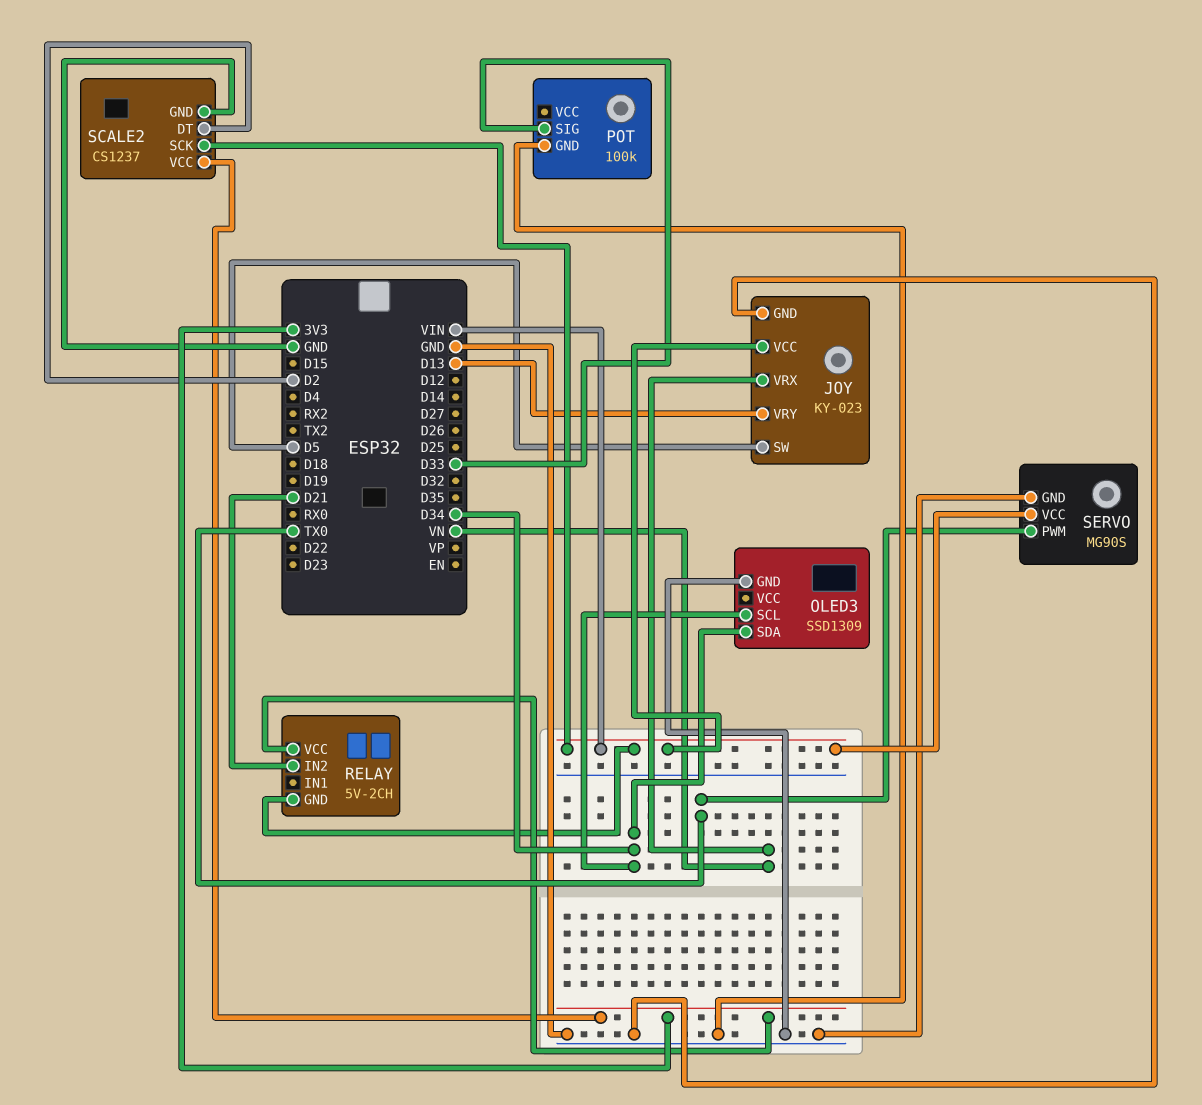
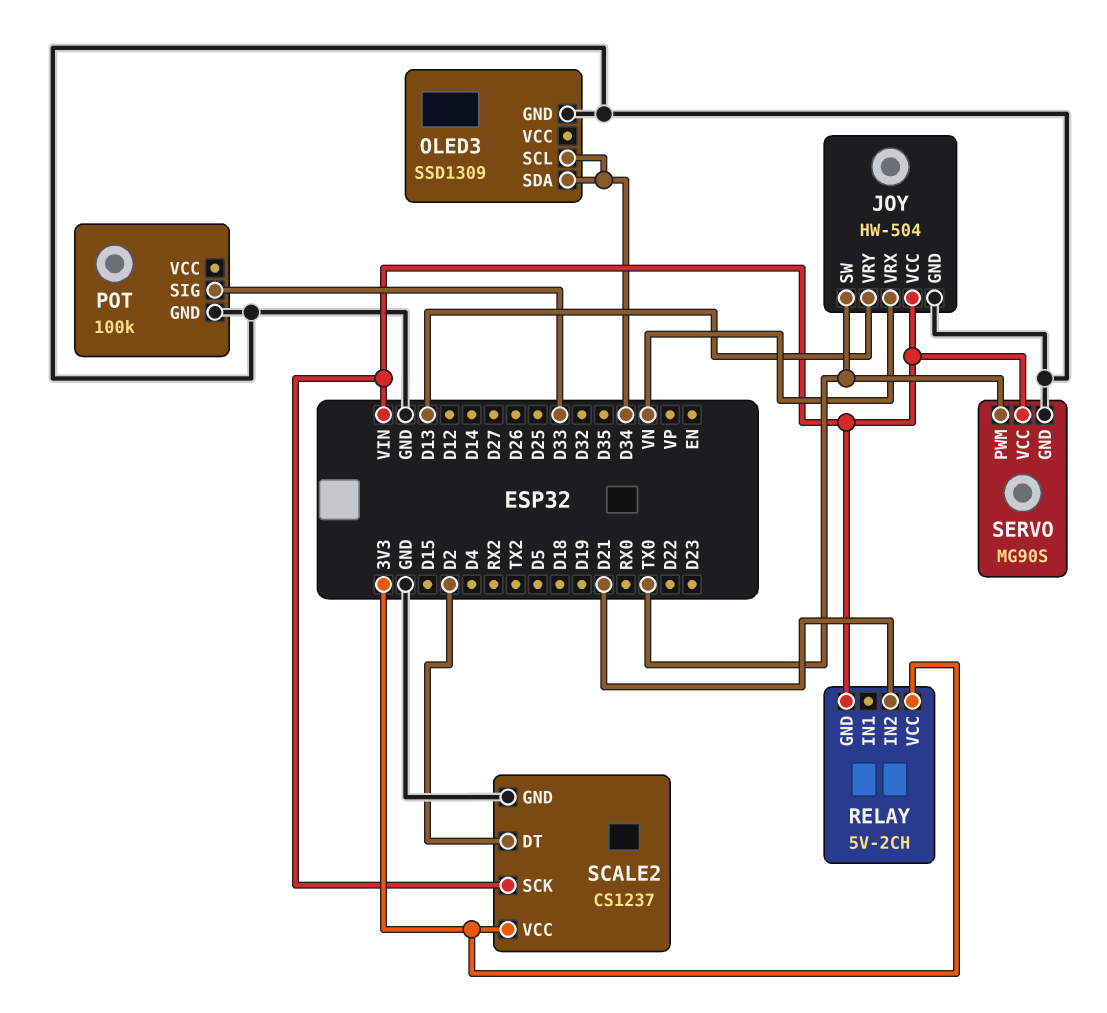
JOY: KY-023 -> HW-504
JOY pin SW: D5 -> TX0

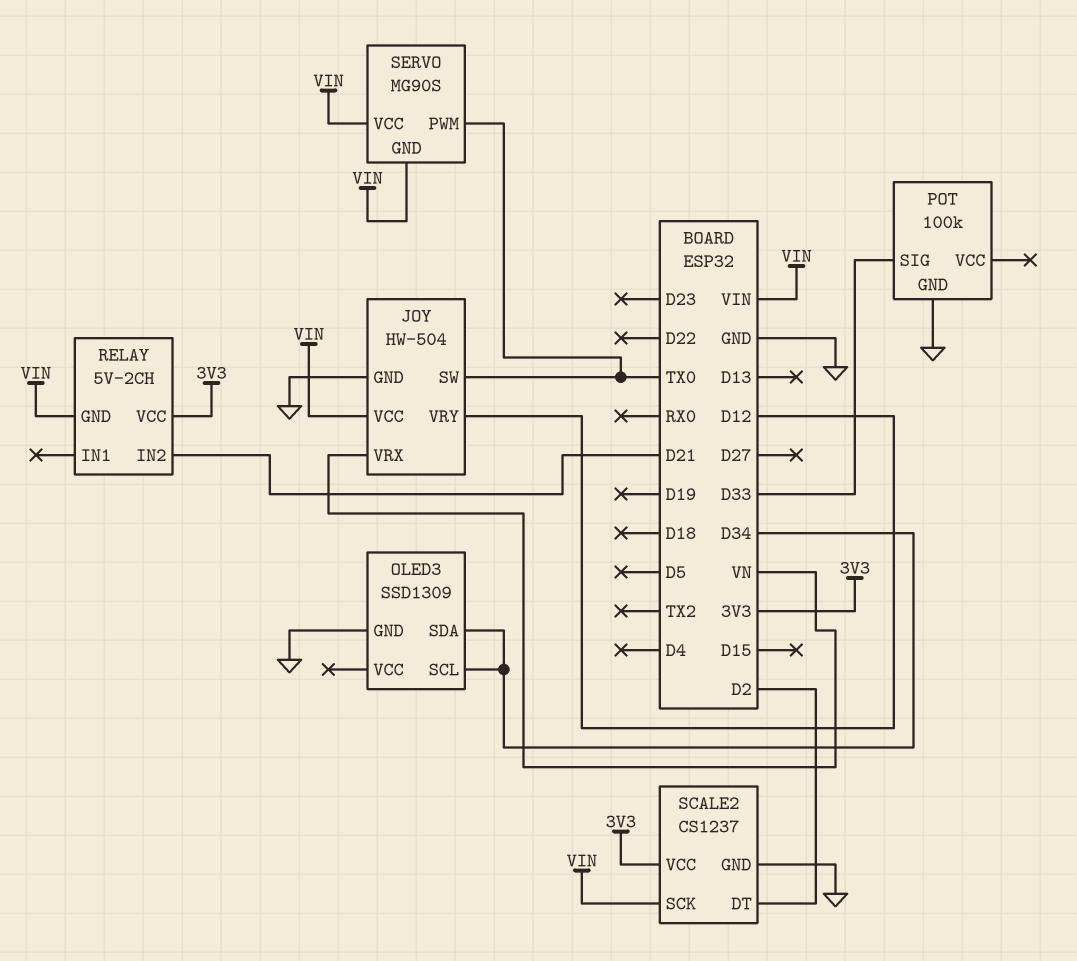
JOY pin VRY: D13 -> D12
SERVO pin GND: GND -> VIN

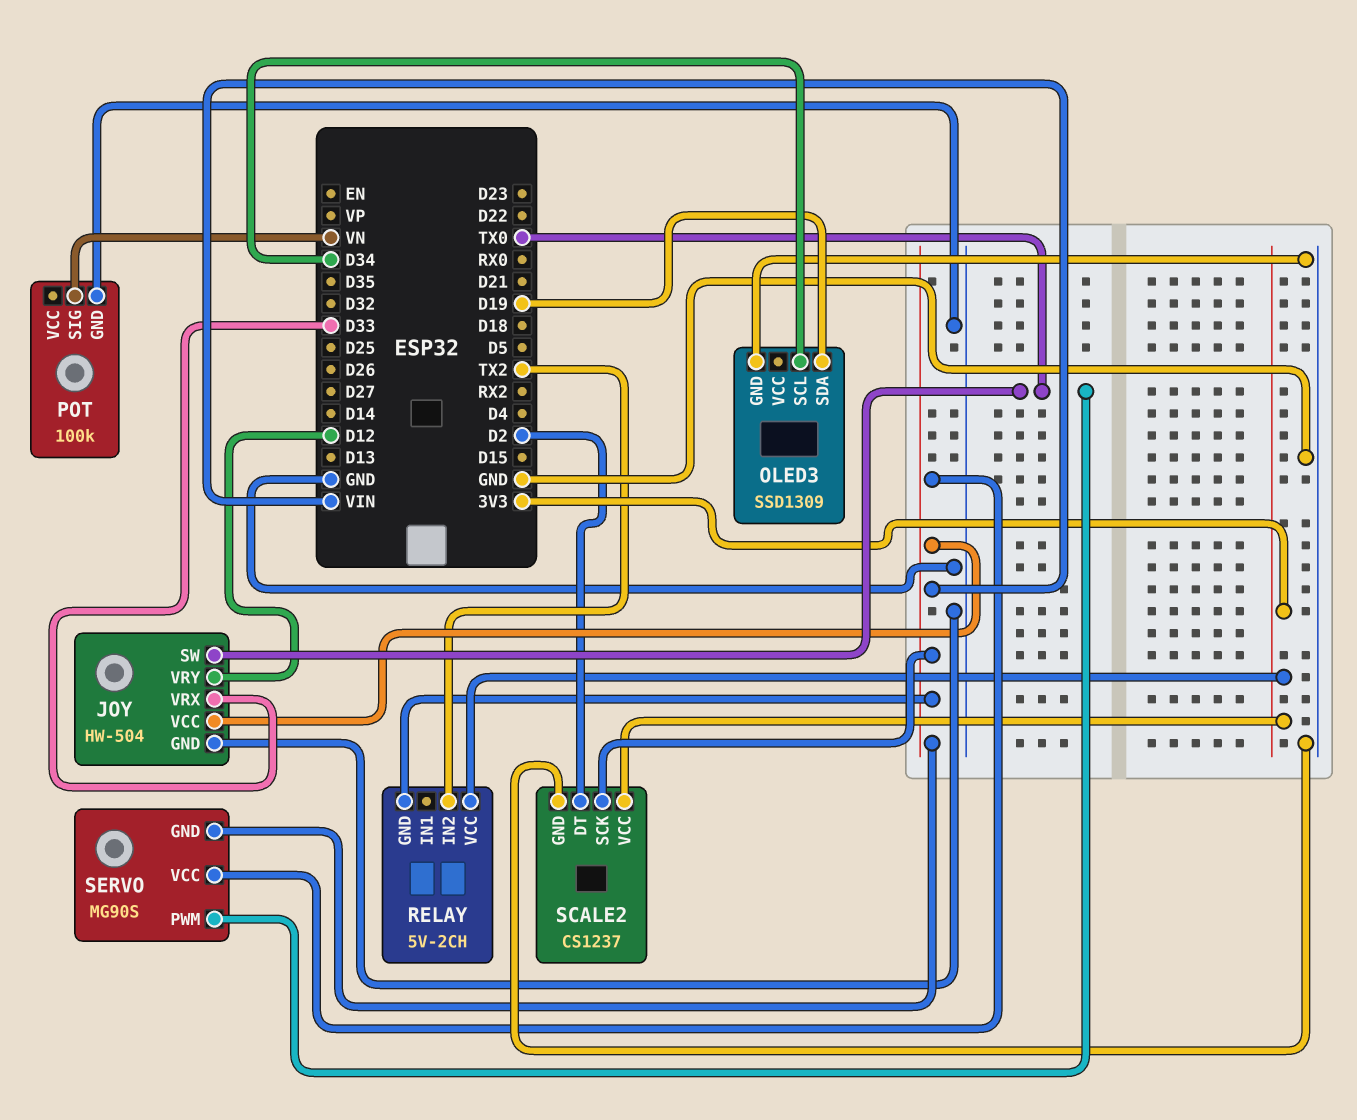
JOY pin VRX: VN -> D33
OLED3 pin SDA: D34 -> D19
POT pin SIG: D33 -> VN
RELAY pin IN2: D21 -> TX2

